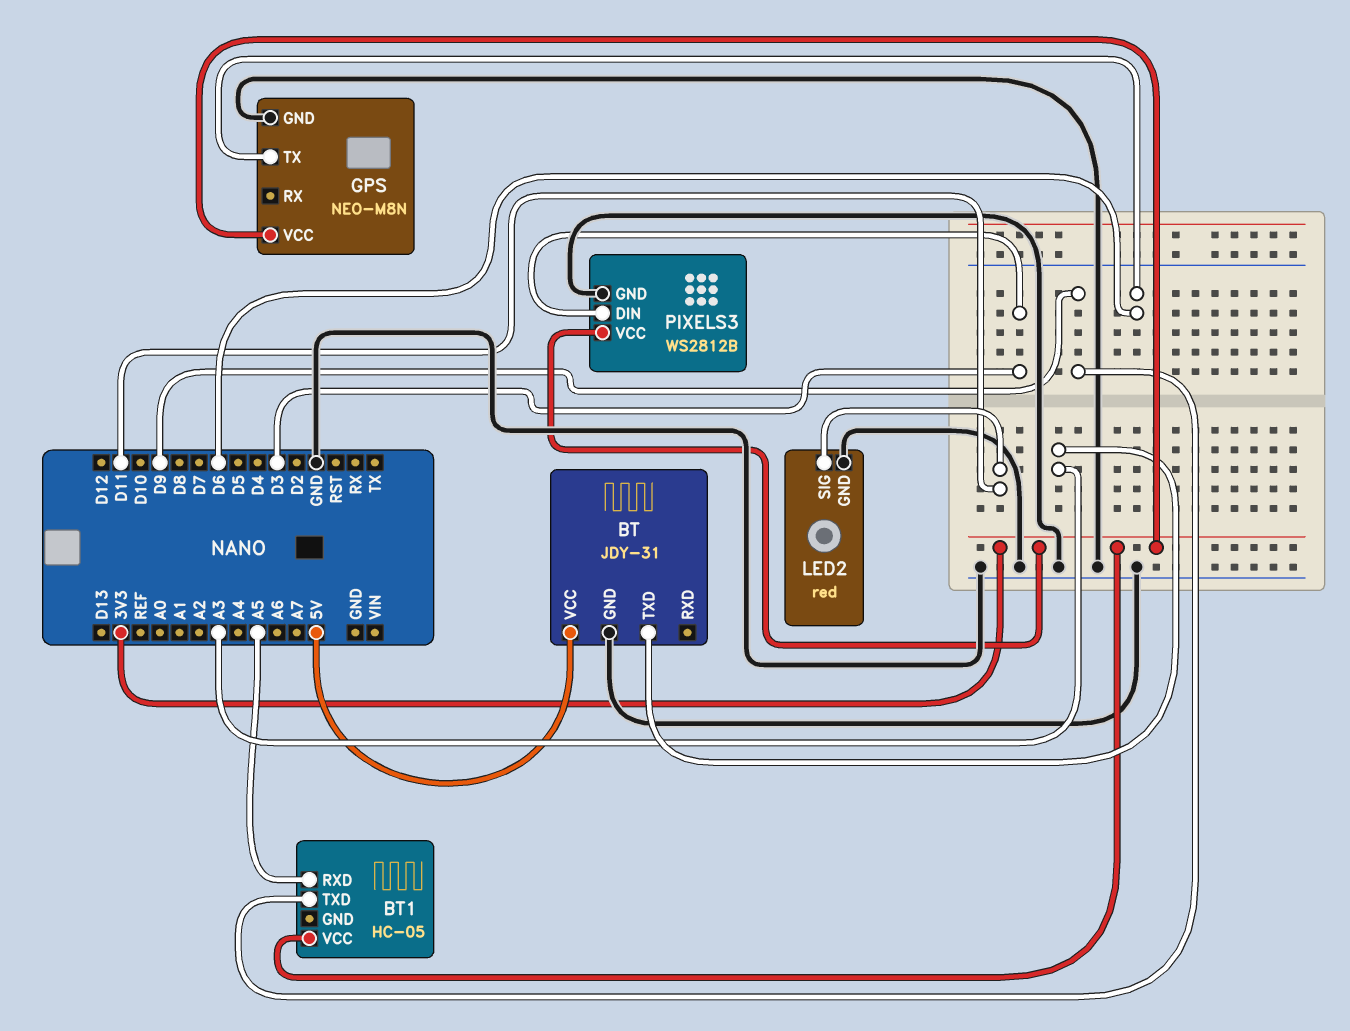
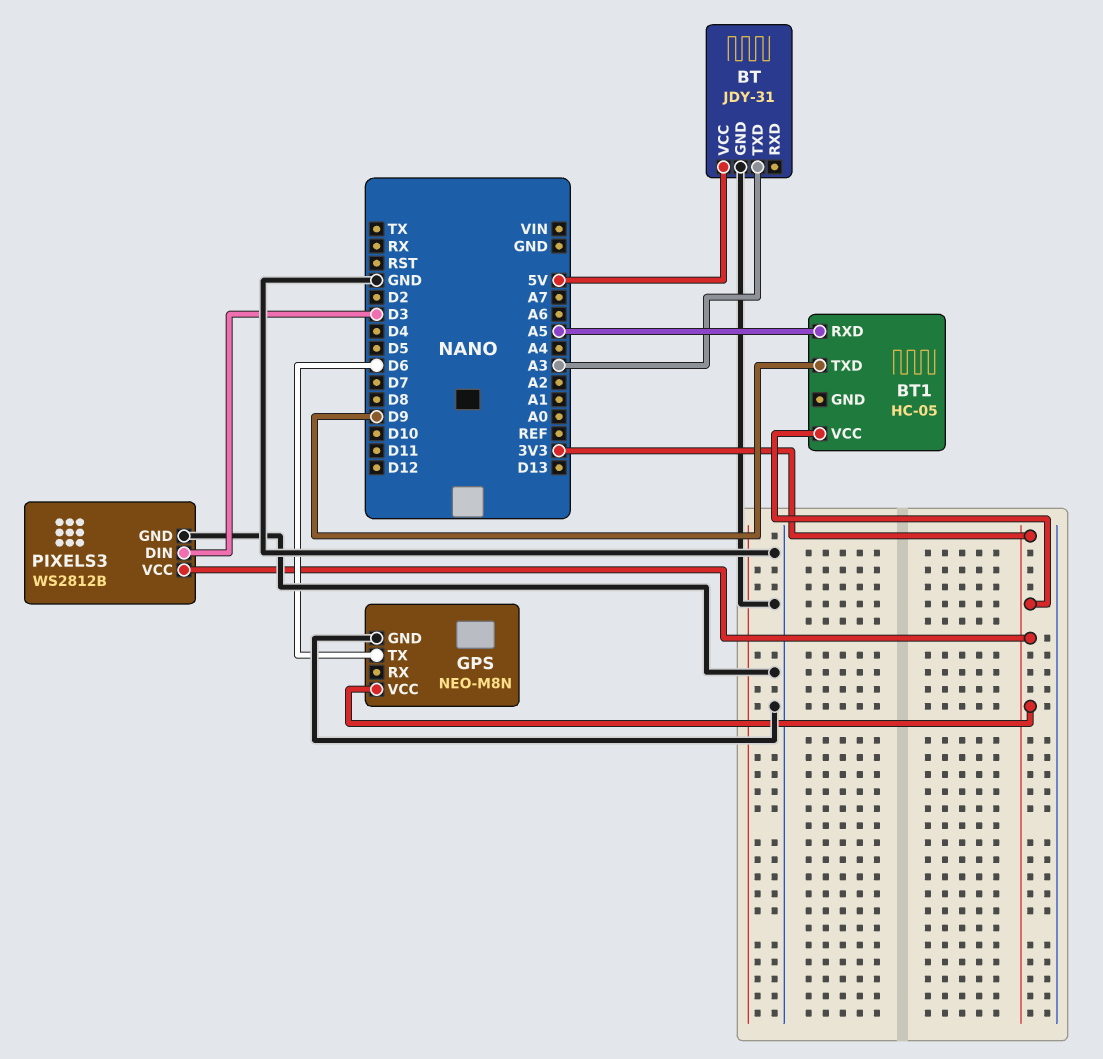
LED2: red -> none
LED2 pin GND: GND -> none
LED2 pin SIG: D11 -> none

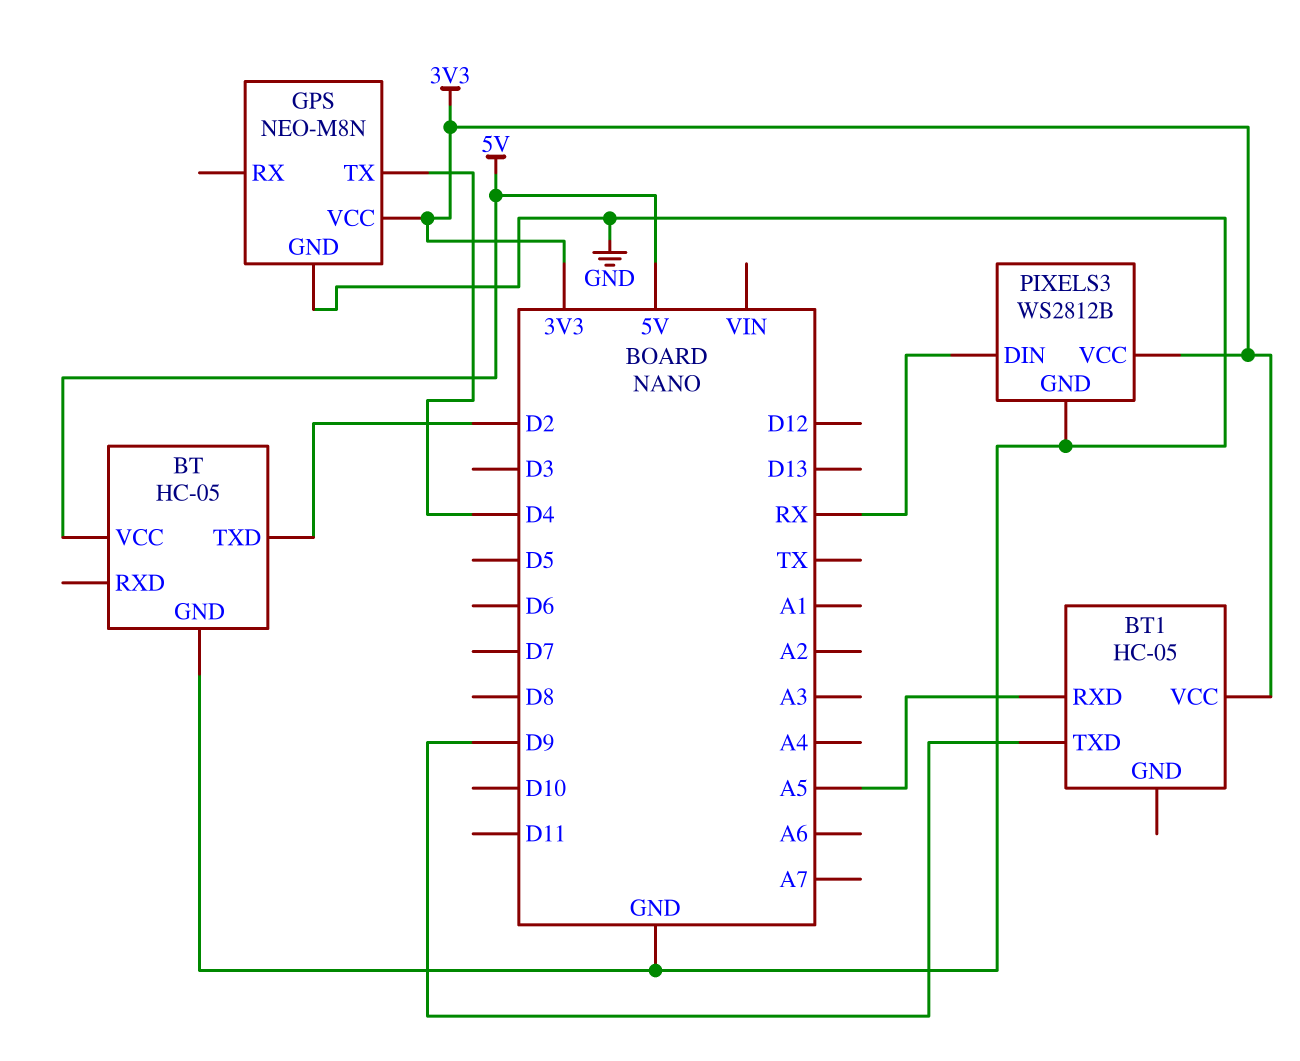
BT: JDY-31 -> HC-05
BT pin TXD: A3 -> D2
GPS pin TX: D6 -> D4
PIXELS3 pin DIN: D3 -> RX

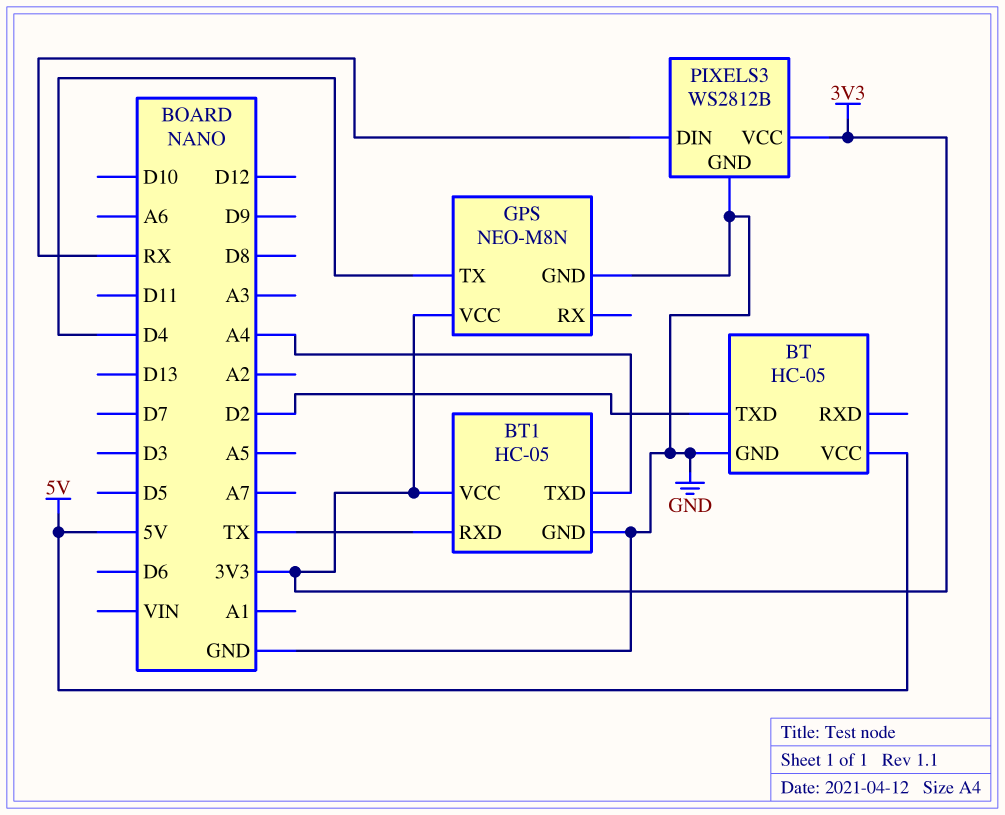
BT1 pin GND: none -> GND
BT1 pin RXD: A5 -> TX
BT1 pin TXD: D9 -> A4

